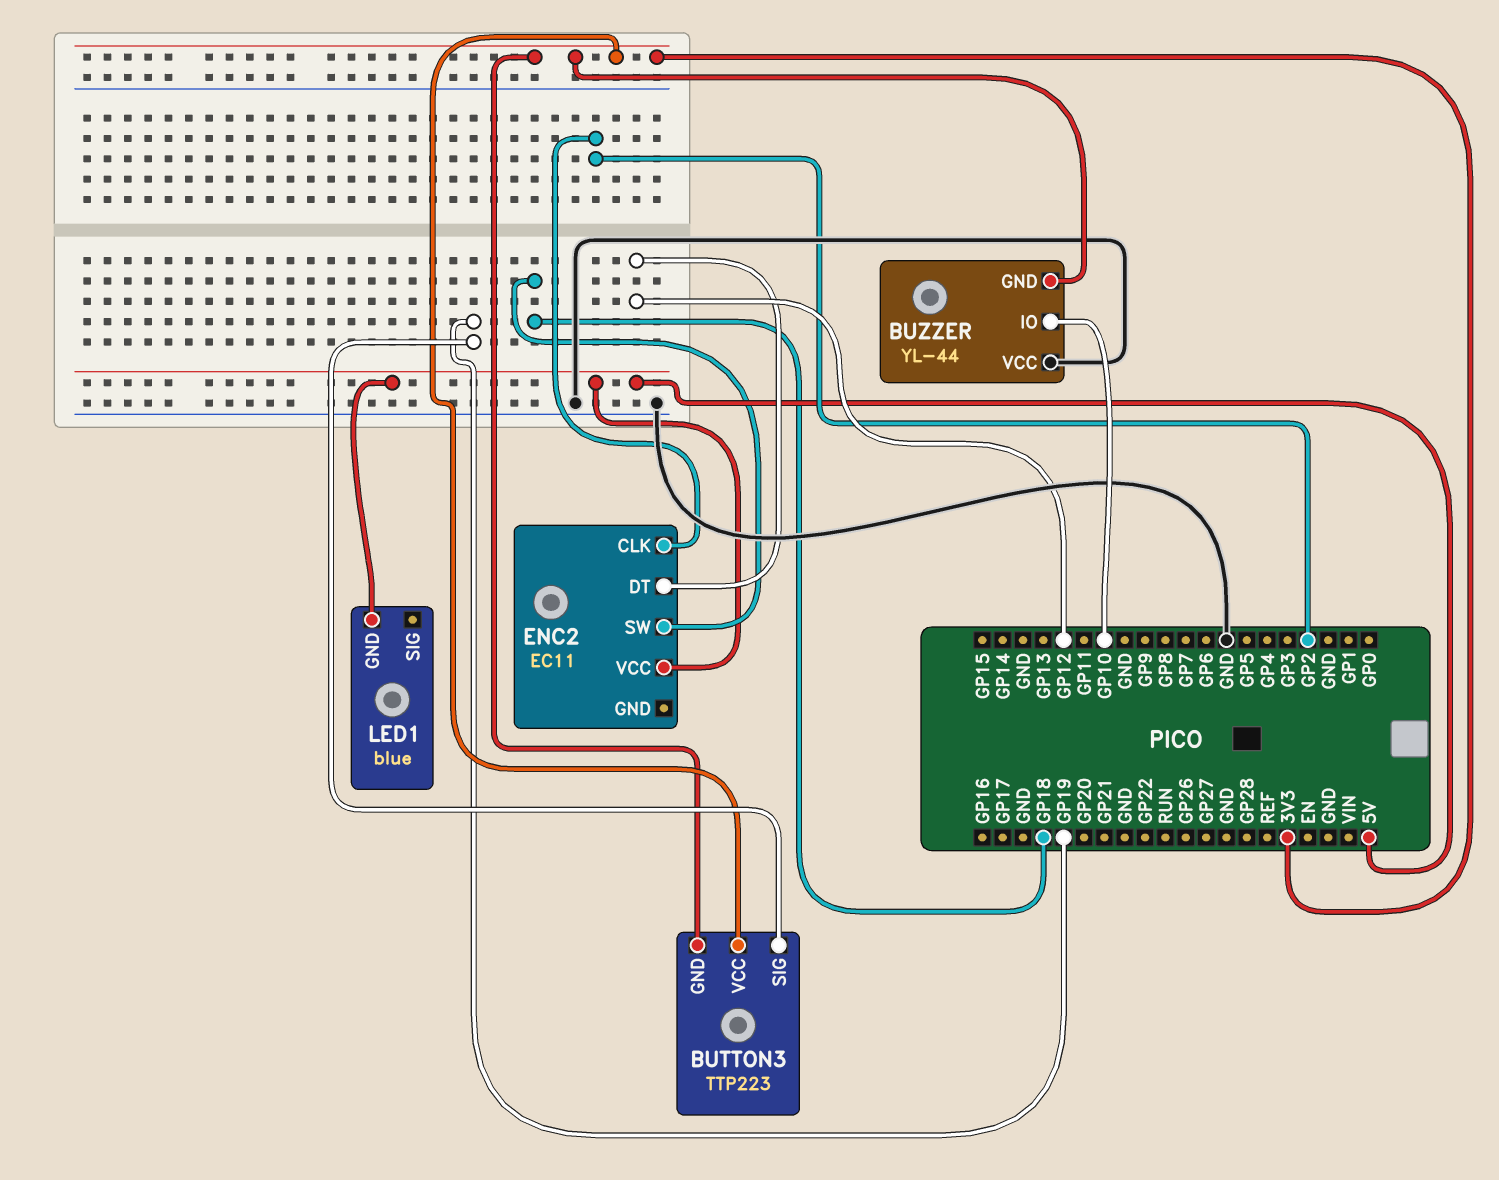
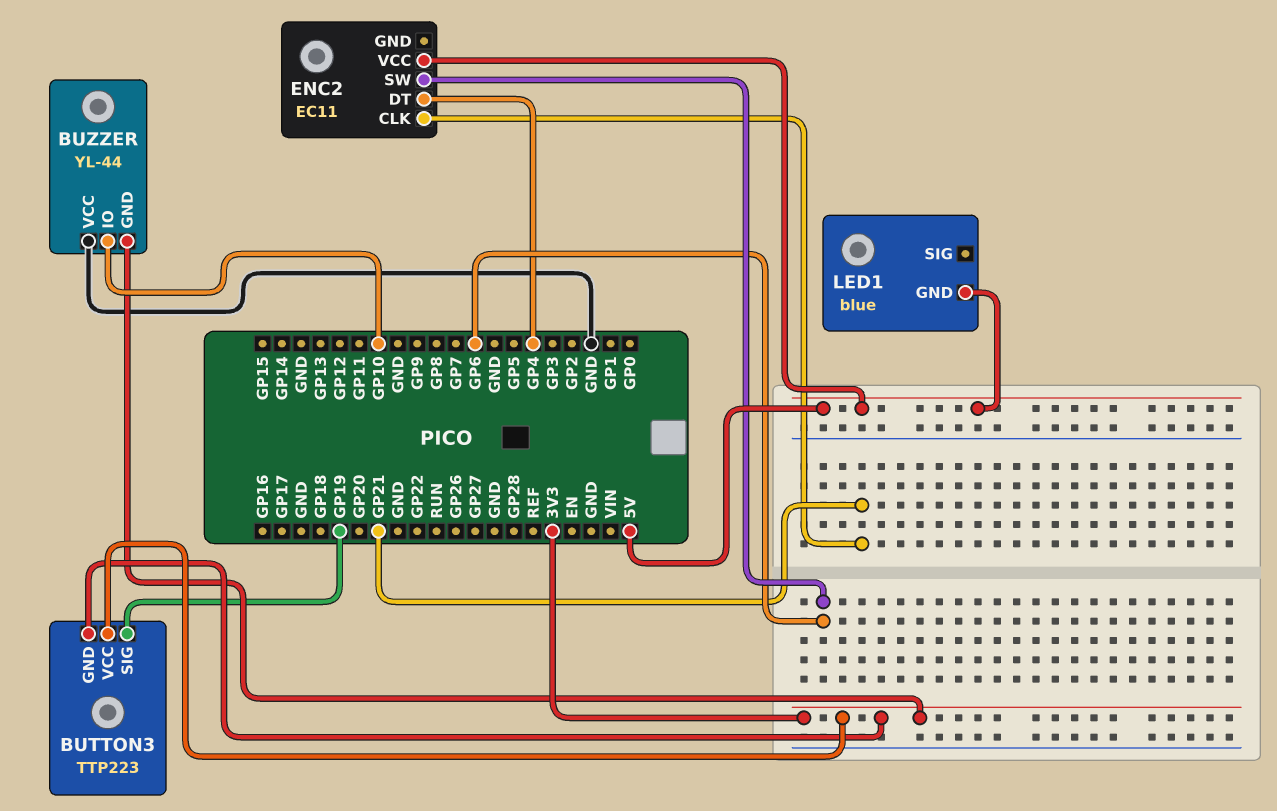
ENC2 pin CLK: GP2 -> GP21
ENC2 pin DT: GP12 -> GP4
ENC2 pin SW: GP18 -> GP6

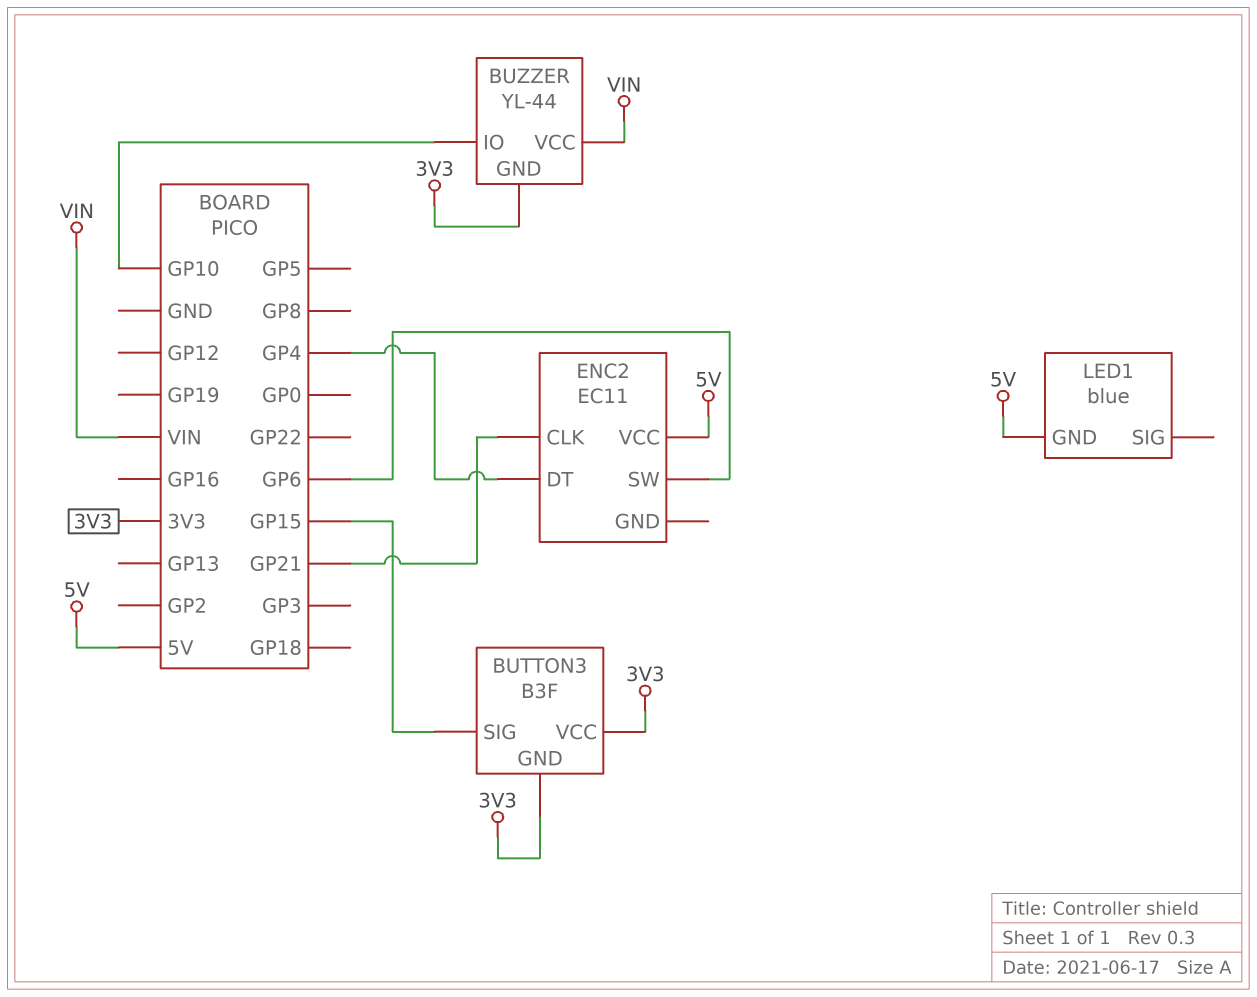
BUTTON3: TTP223 -> B3F
BUTTON3 pin SIG: GP19 -> GP15
BUZZER pin VCC: GND -> VIN

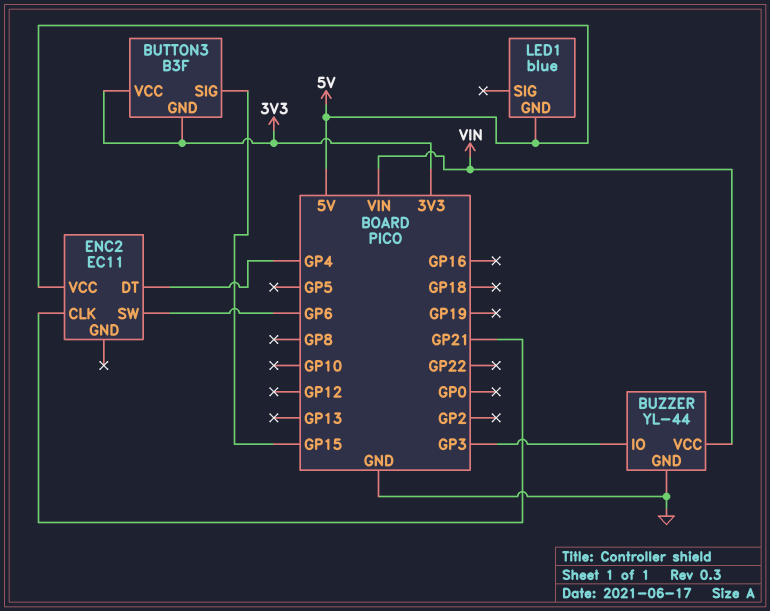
BUZZER pin GND: 3V3 -> GND
BUZZER pin IO: GP10 -> GP3

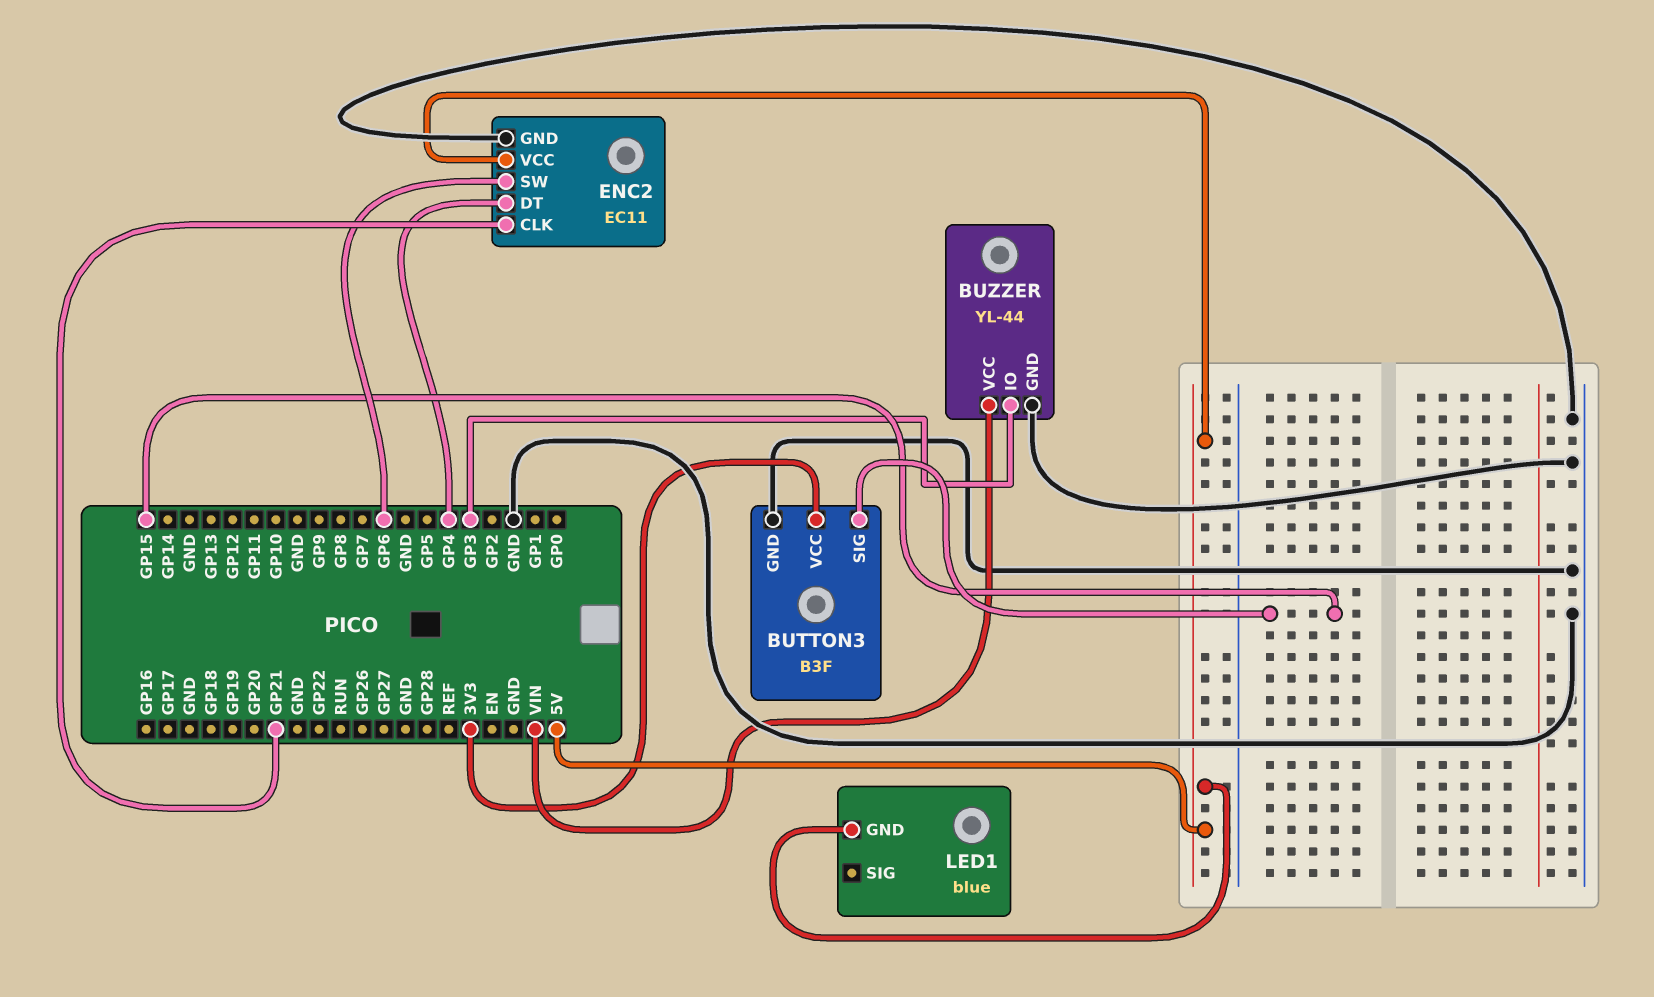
BUTTON3 pin GND: 3V3 -> GND
ENC2 pin GND: none -> GND

